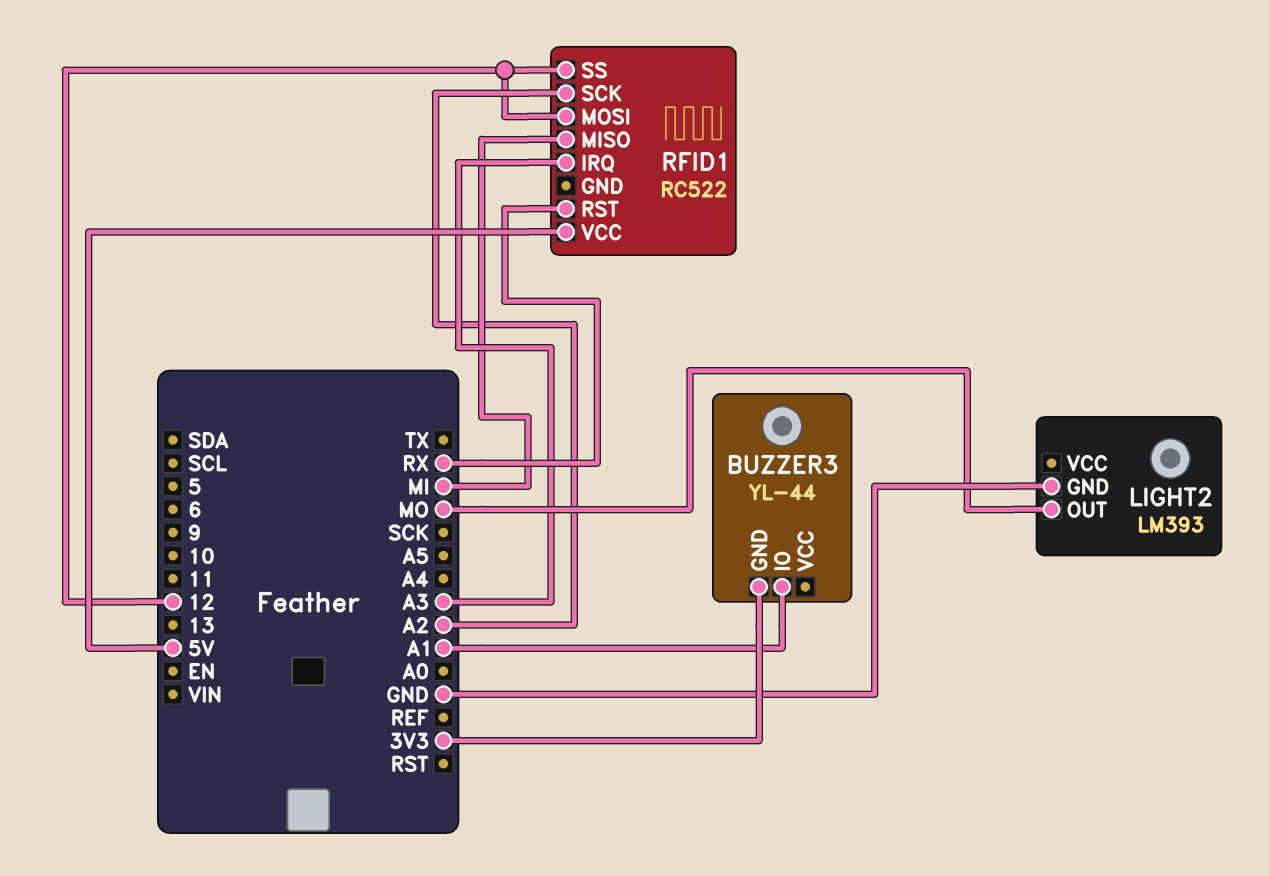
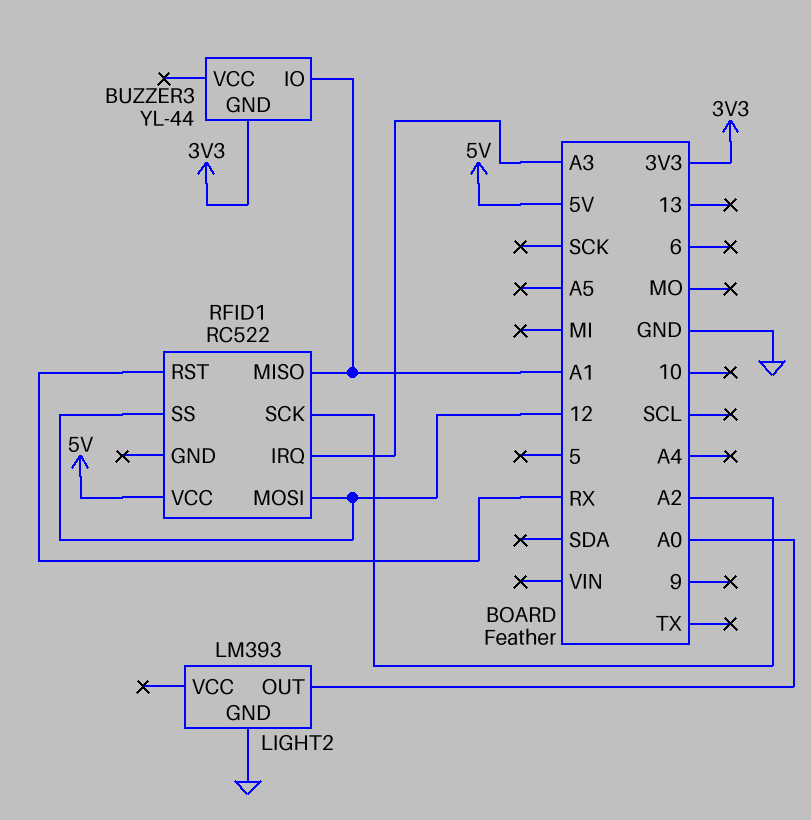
LIGHT2 pin OUT: MO -> A0
RFID1 pin MISO: MI -> A1

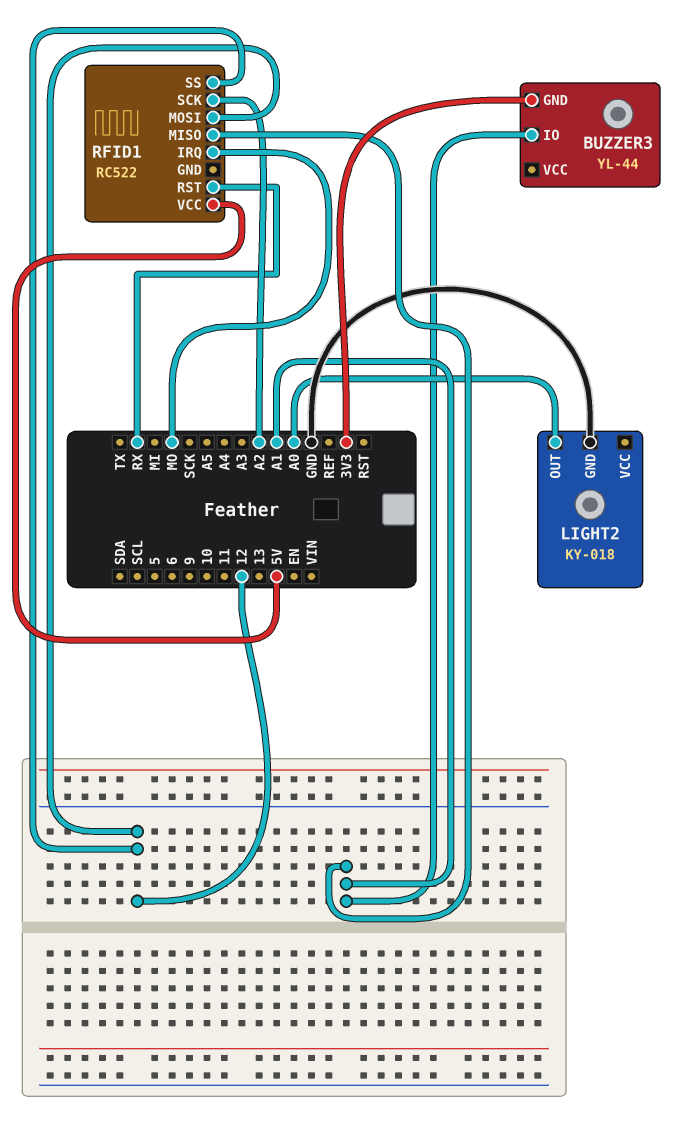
LIGHT2: LM393 -> KY-018
RFID1 pin IRQ: A3 -> MO

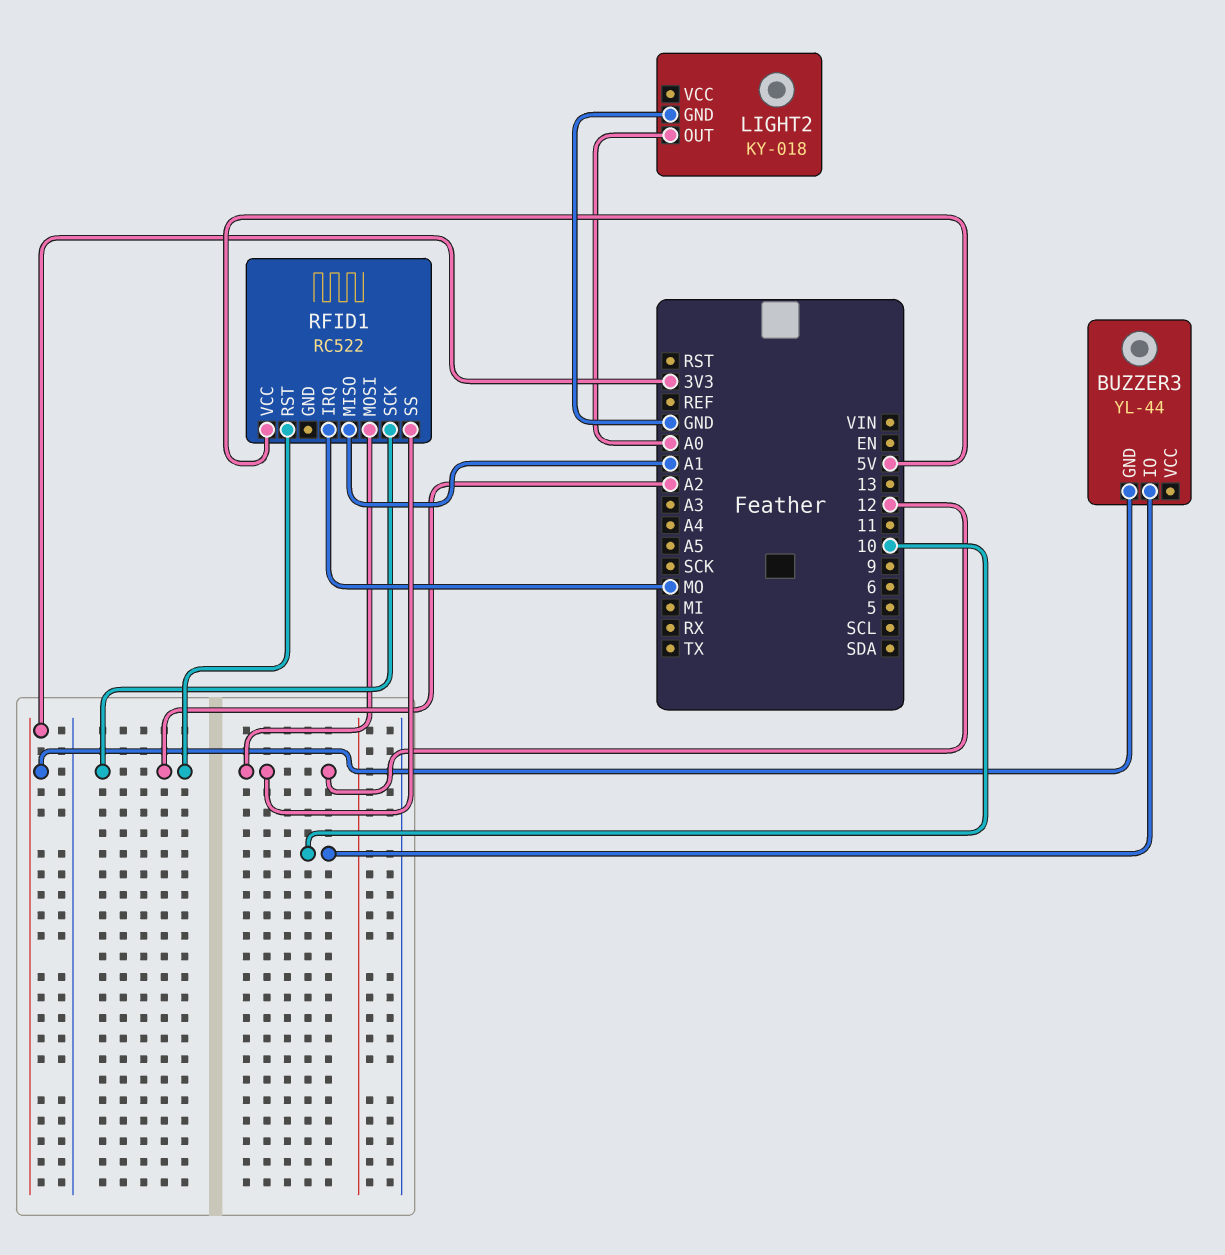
BUZZER3 pin IO: A1 -> 10
RFID1 pin RST: RX -> A2

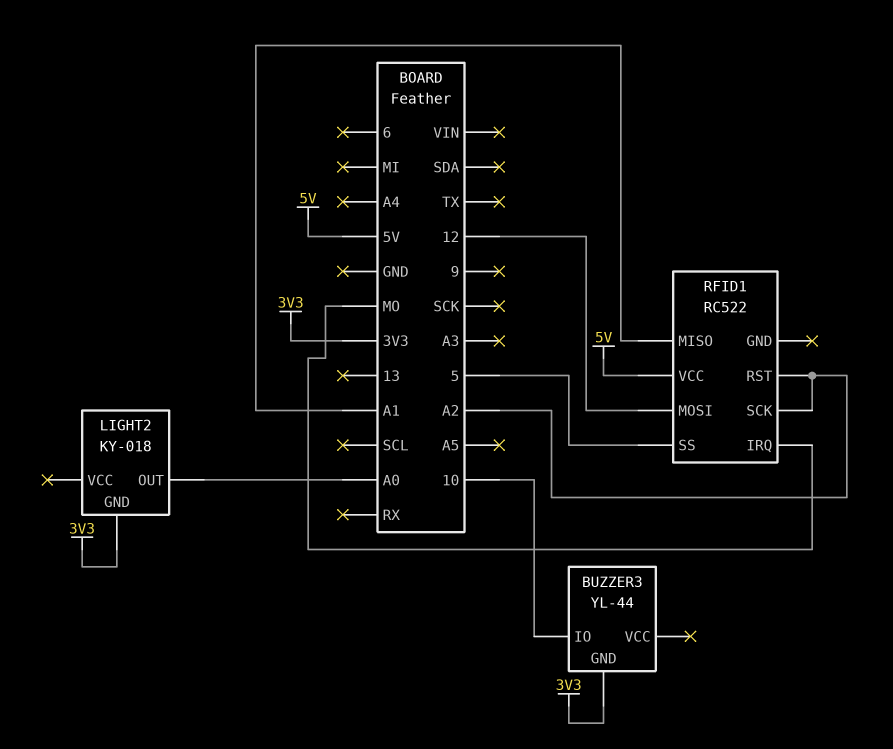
LIGHT2 pin GND: GND -> 3V3
RFID1 pin SS: 12 -> 5

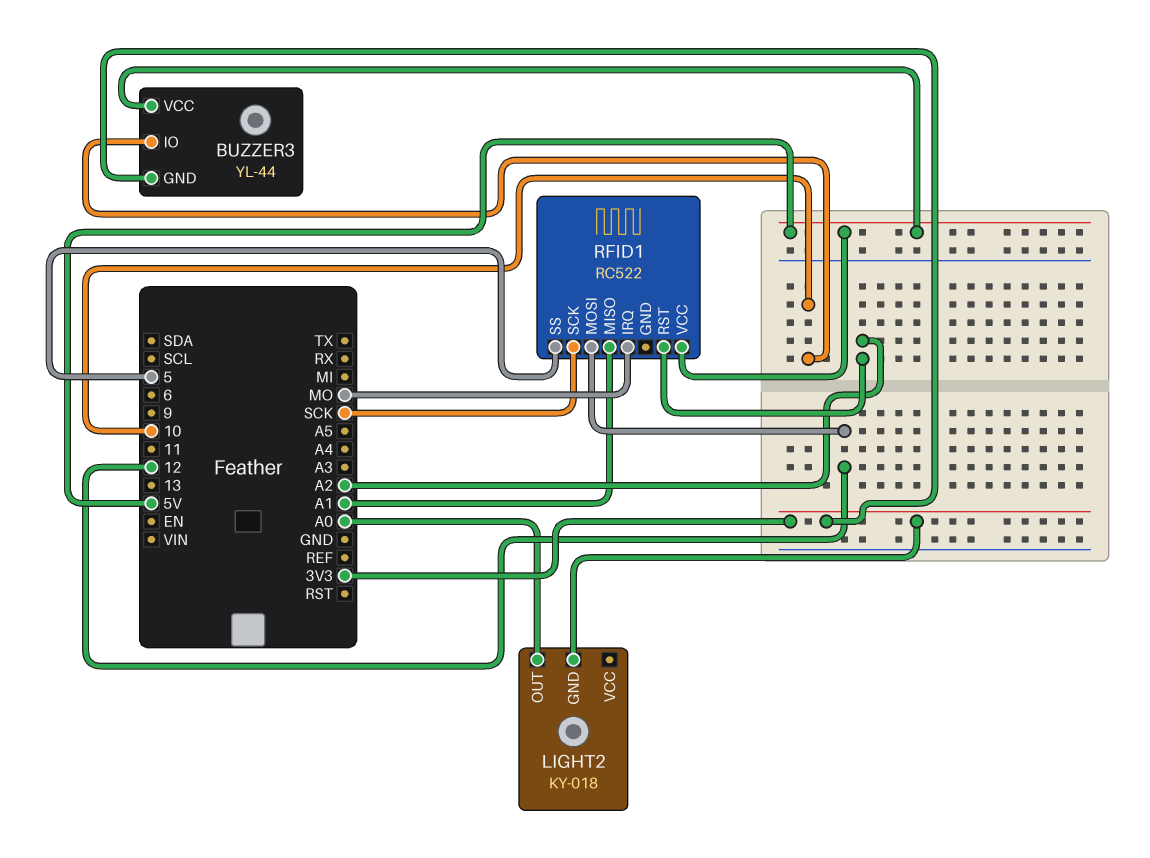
BUZZER3 pin VCC: none -> 5V
RFID1 pin SCK: A2 -> SCK

